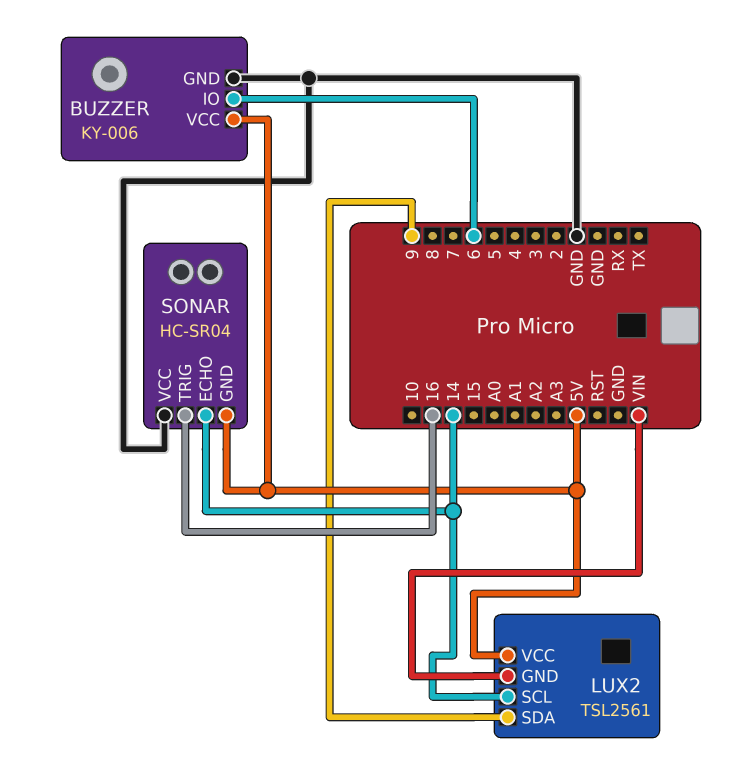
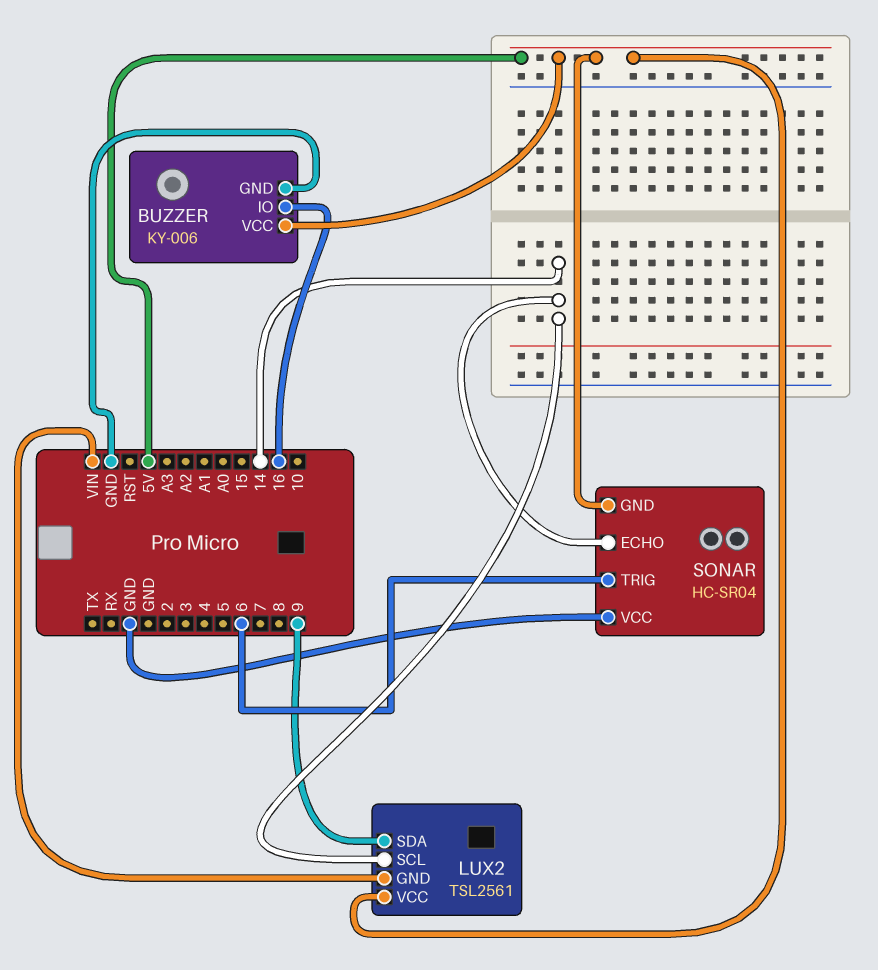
BUZZER pin IO: 6 -> 16
SONAR pin TRIG: 16 -> 6

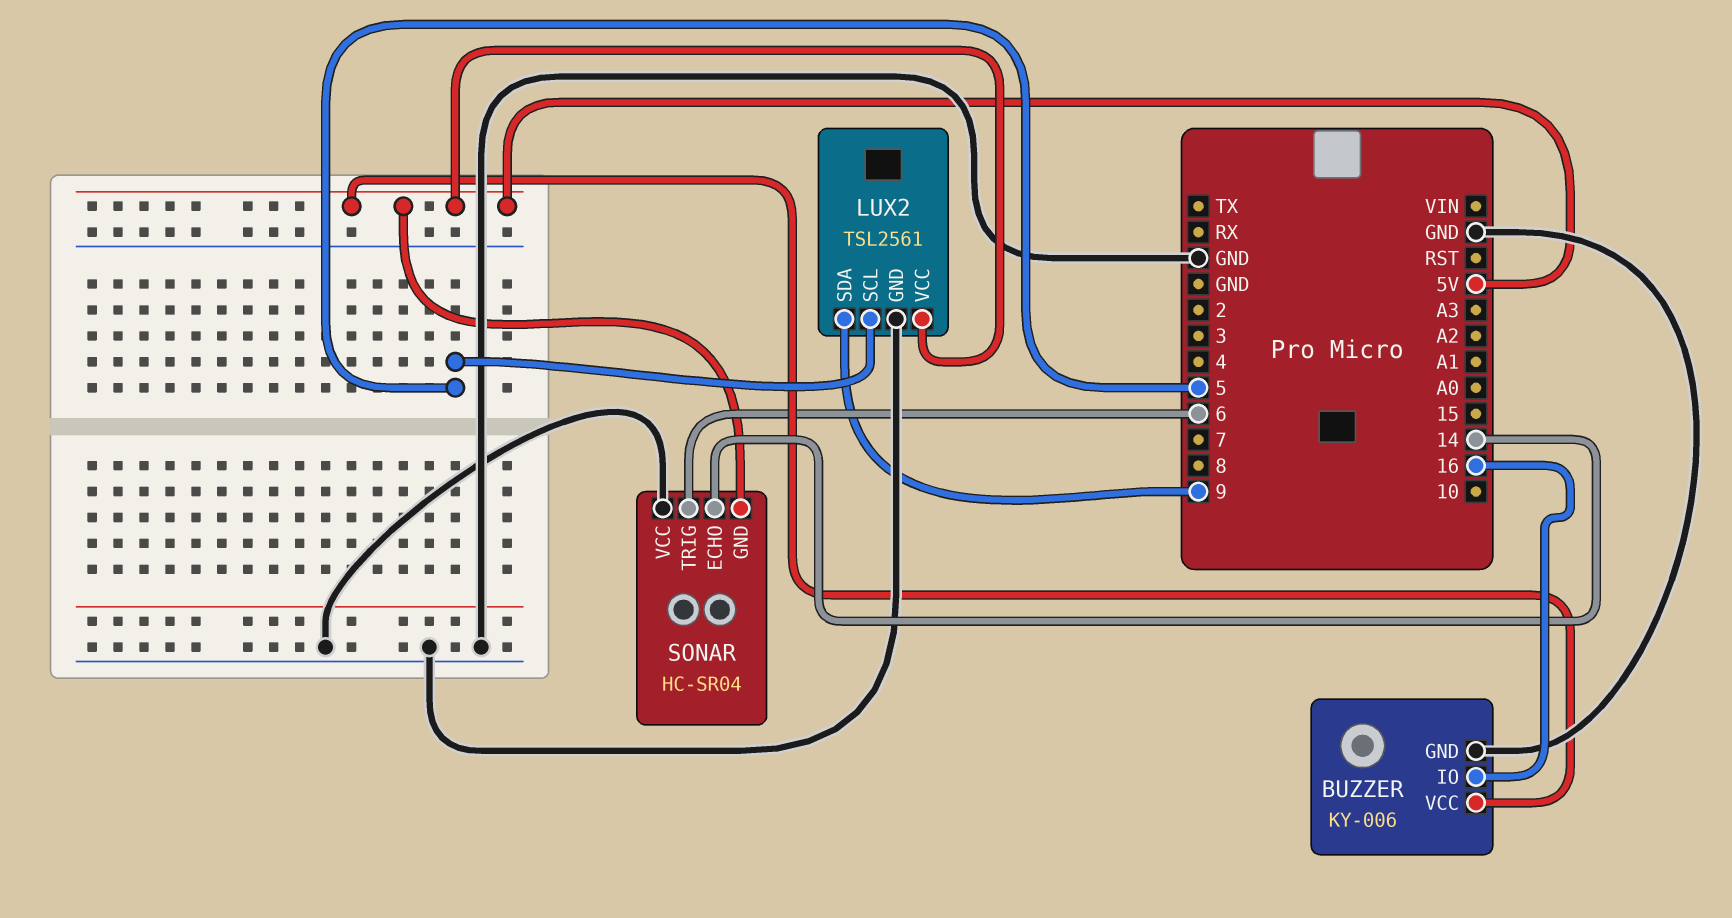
LUX2 pin GND: VIN -> GND
LUX2 pin SCL: 14 -> 5

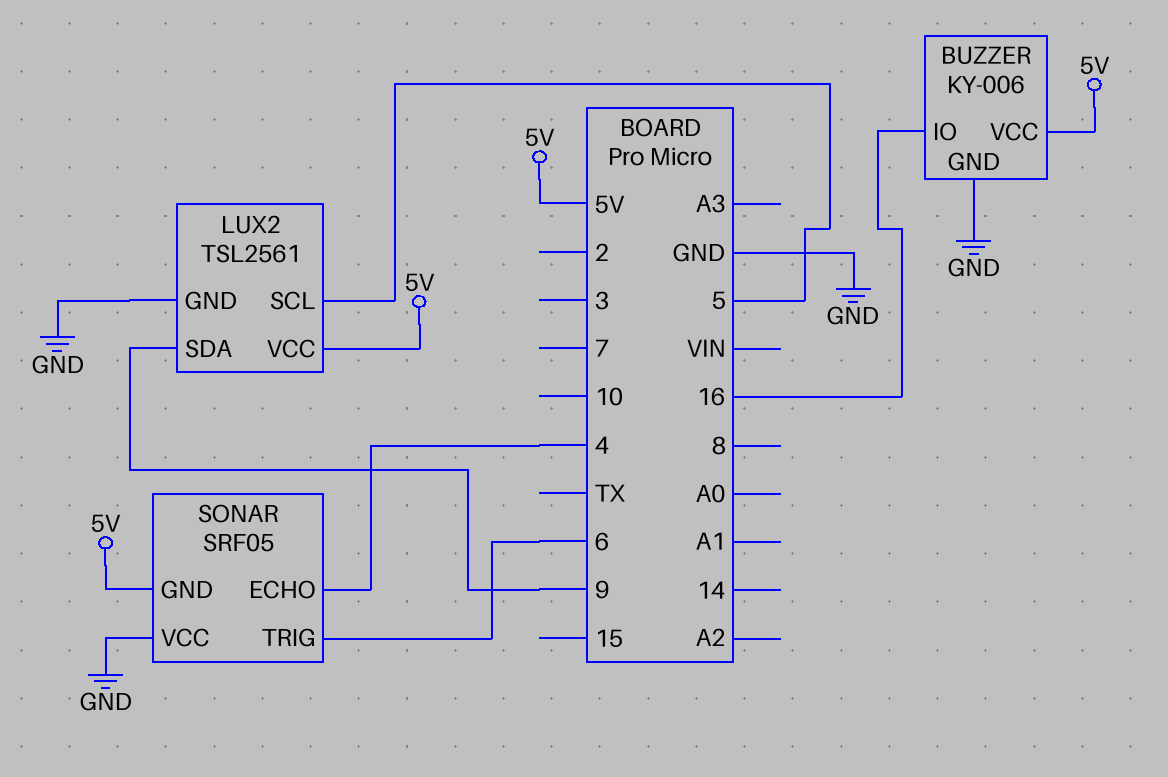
SONAR: HC-SR04 -> SRF05
SONAR pin ECHO: 14 -> 4

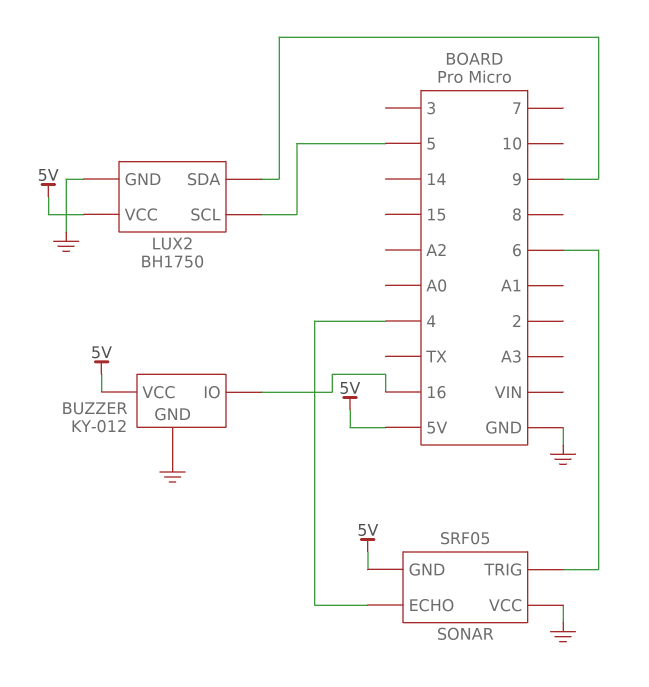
BUZZER: KY-006 -> KY-012
LUX2: TSL2561 -> BH1750

